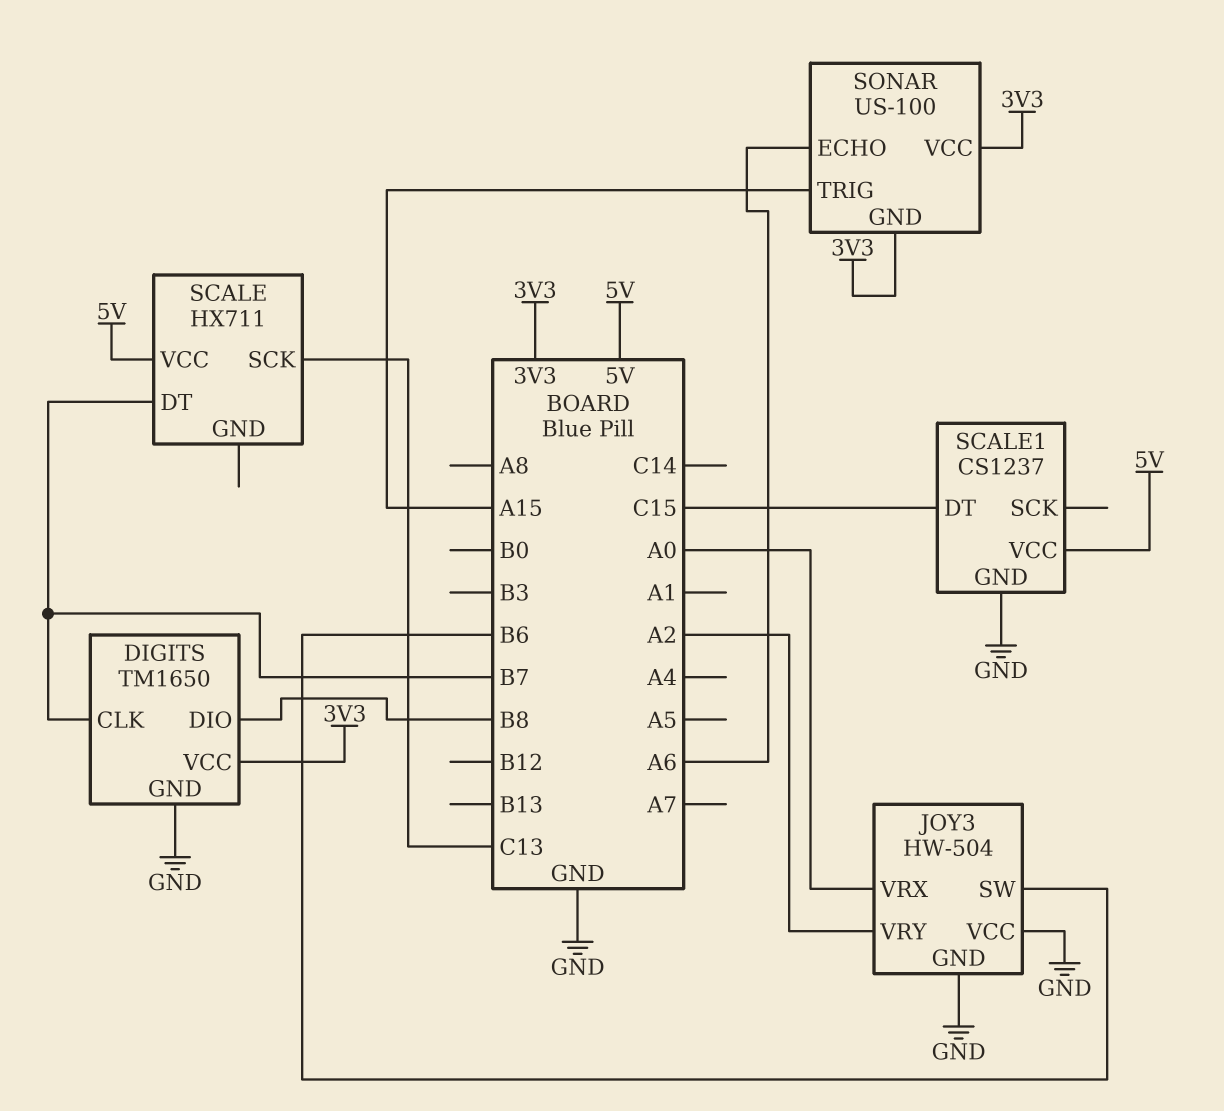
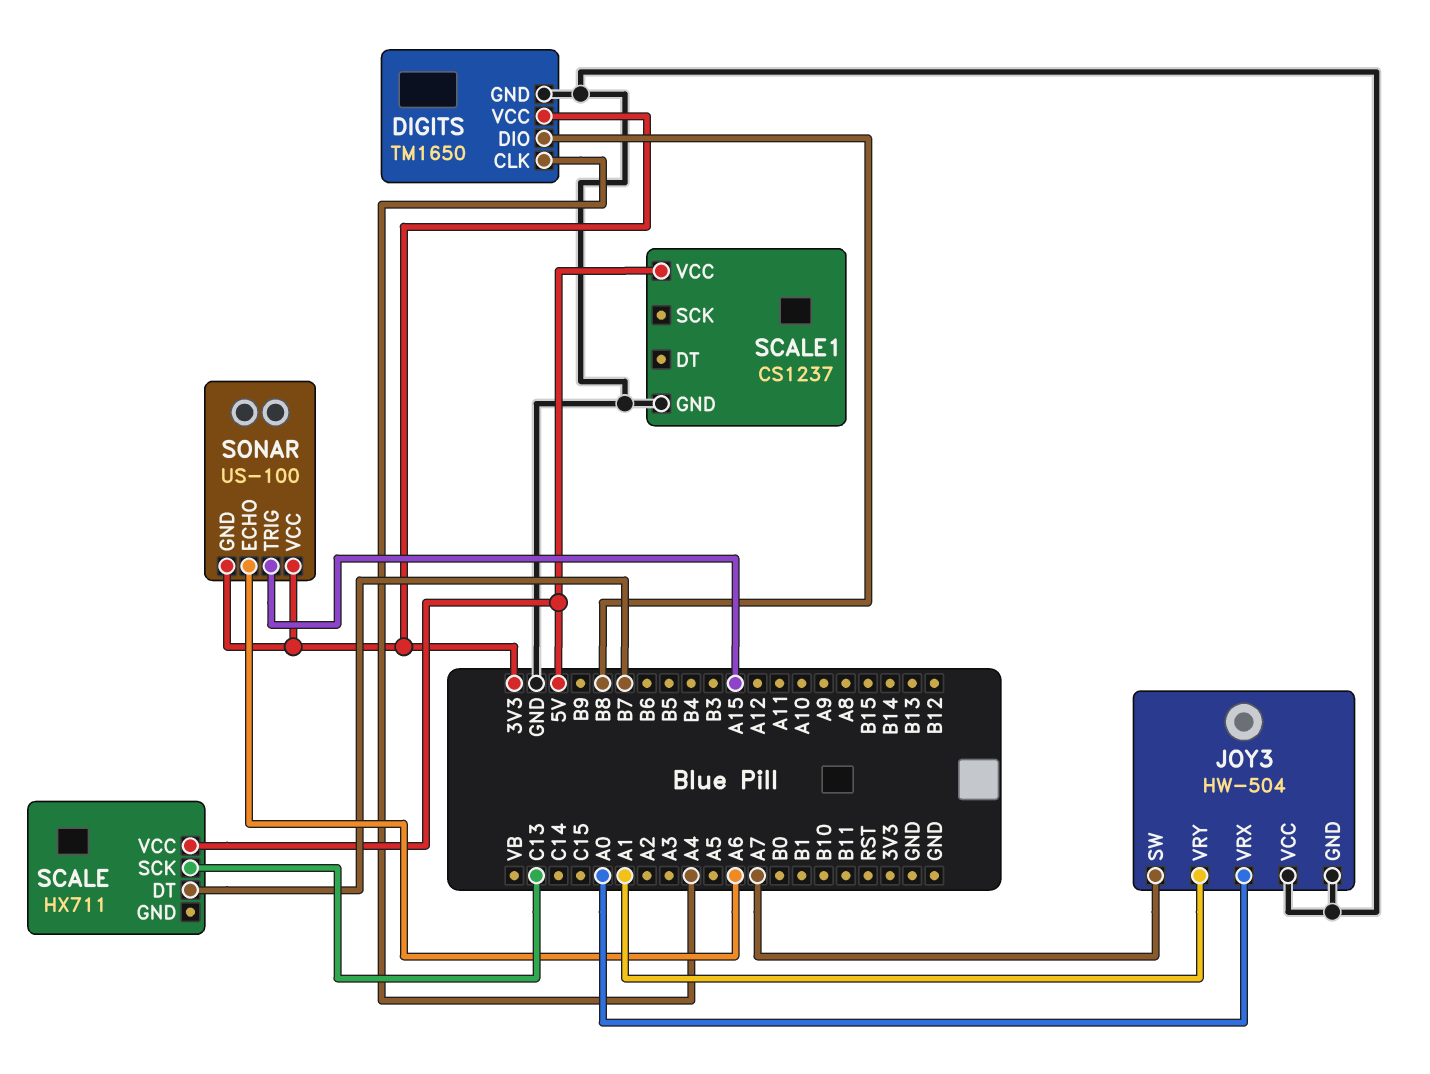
DIGITS pin CLK: B7 -> A4
JOY3 pin SW: B6 -> A7
JOY3 pin VRY: A2 -> A1
SCALE1 pin DT: C15 -> none

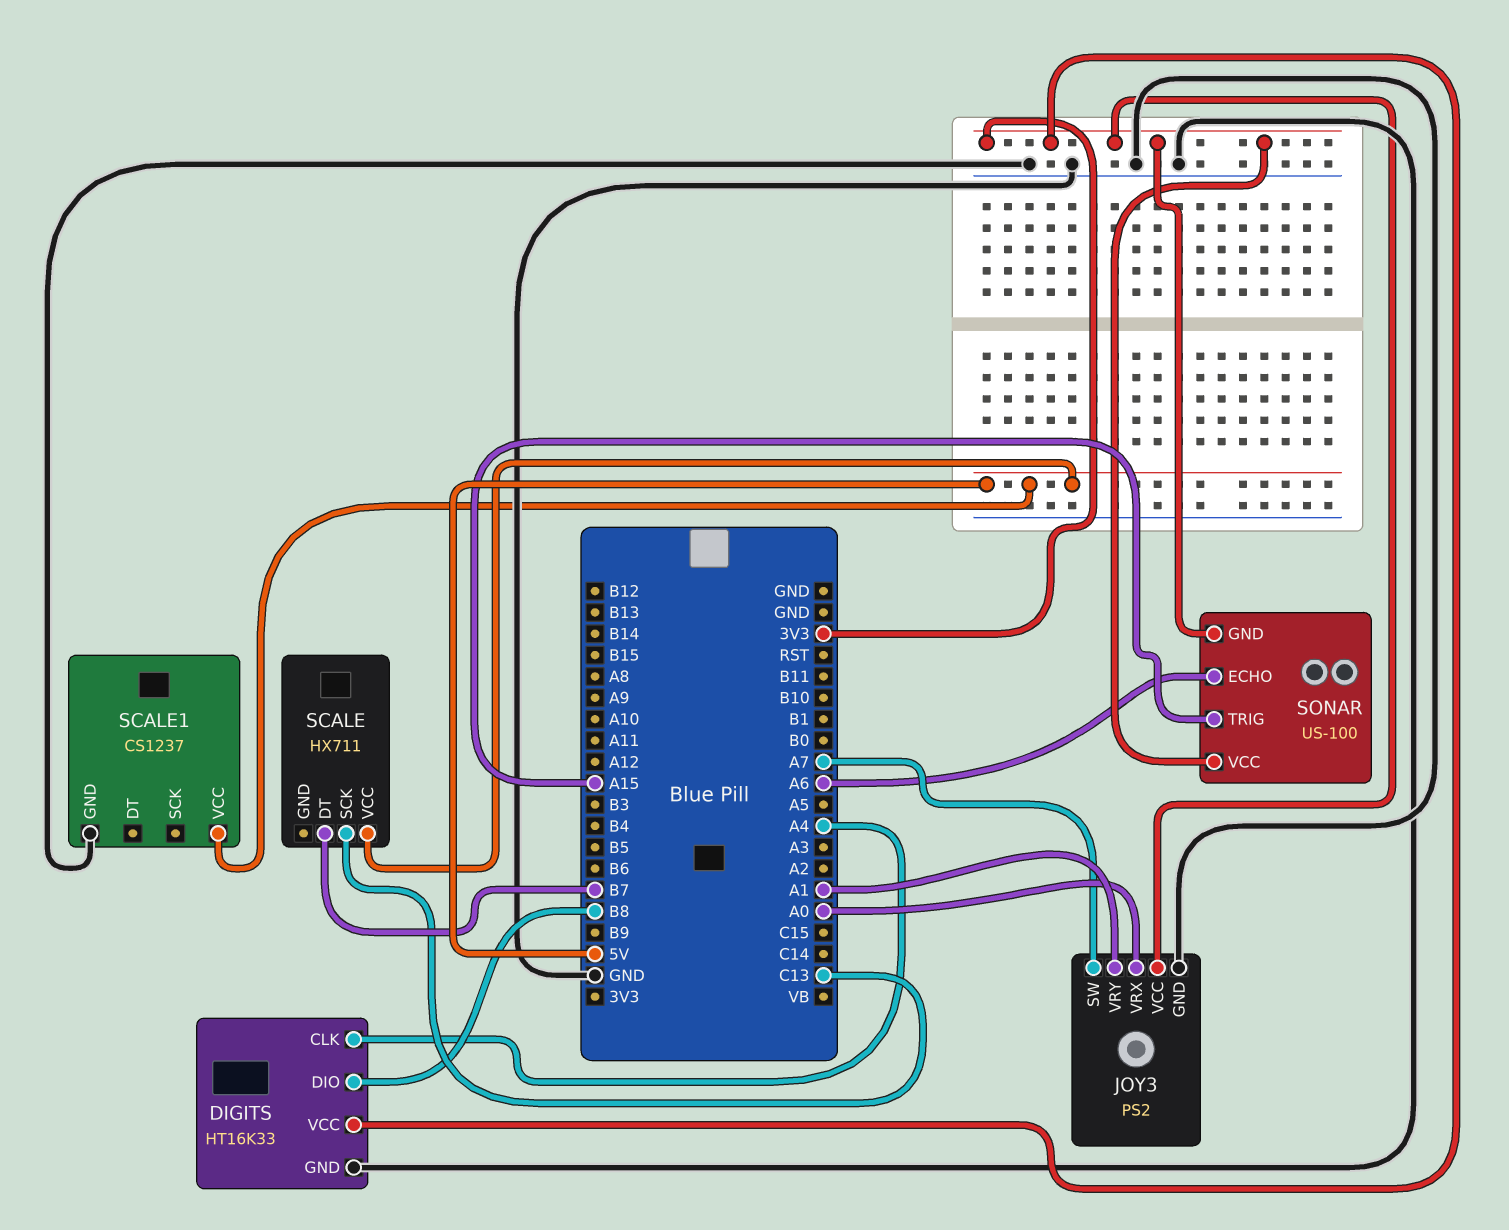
DIGITS: TM1650 -> HT16K33
JOY3: HW-504 -> PS2
JOY3 pin VCC: GND -> 3V3

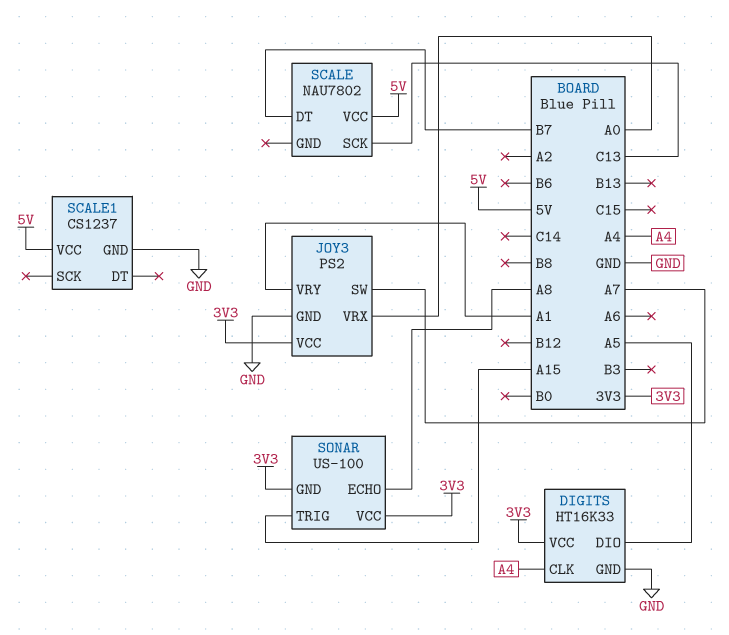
DIGITS pin DIO: B8 -> A5
SCALE: HX711 -> NAU7802
SONAR pin ECHO: A6 -> A8

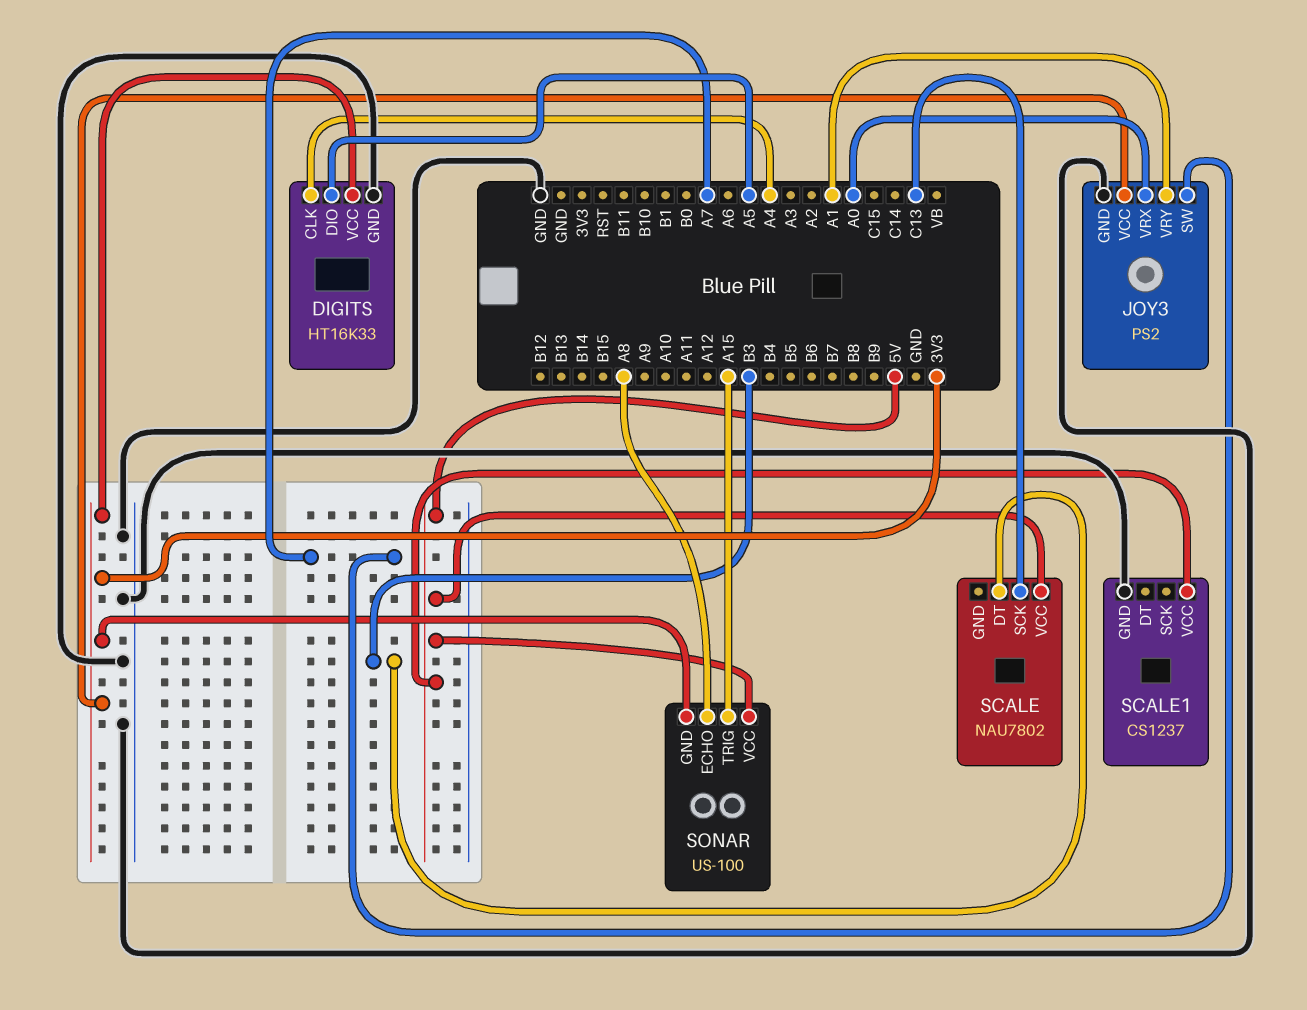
SCALE pin DT: B7 -> B3
SONAR pin VCC: 3V3 -> 5V

